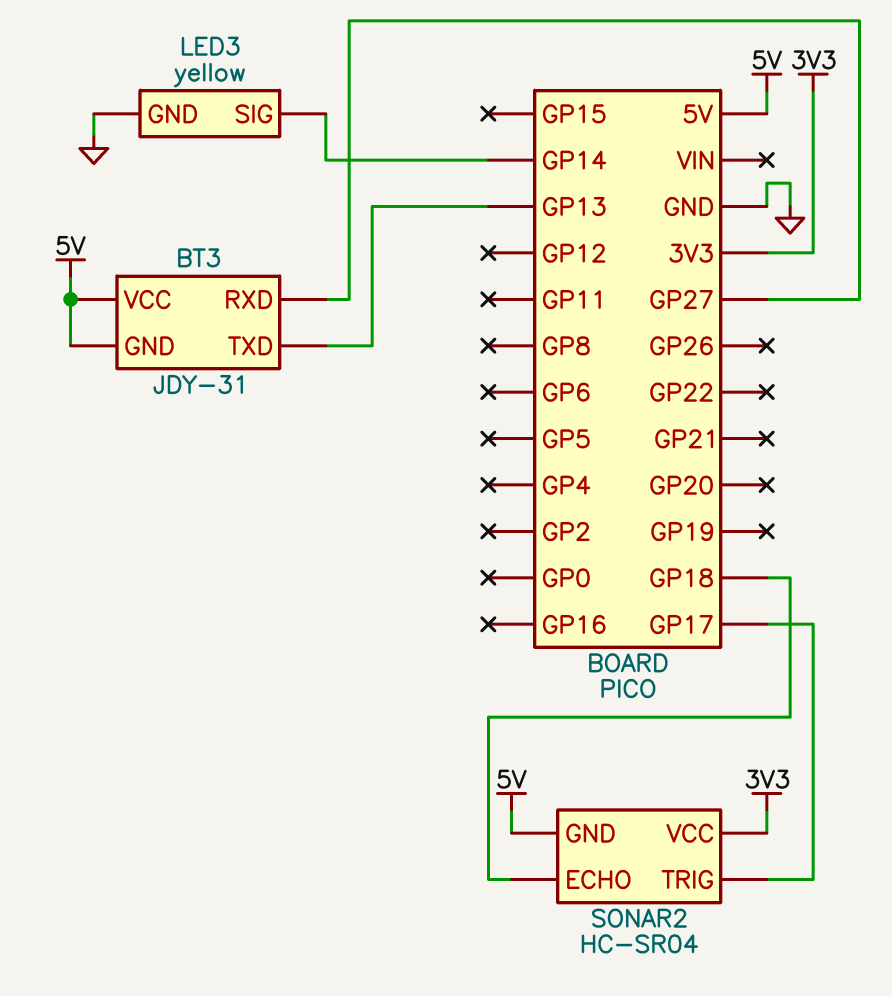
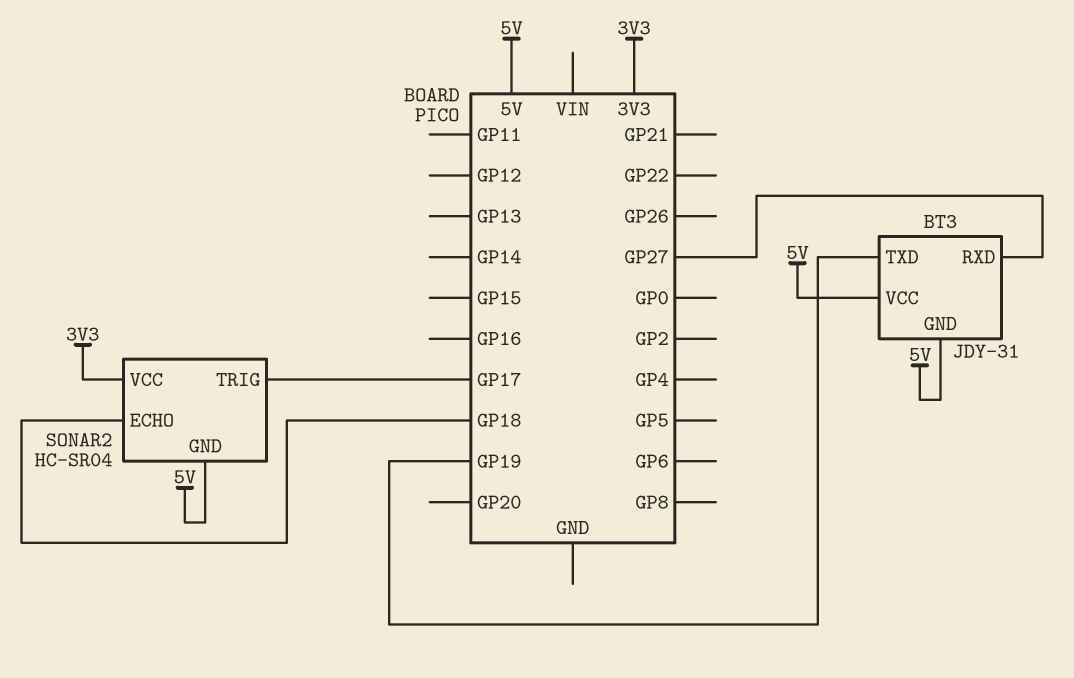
BT3 pin TXD: GP13 -> GP19
LED3: yellow -> none
LED3 pin GND: GND -> none
LED3 pin SIG: GP14 -> none

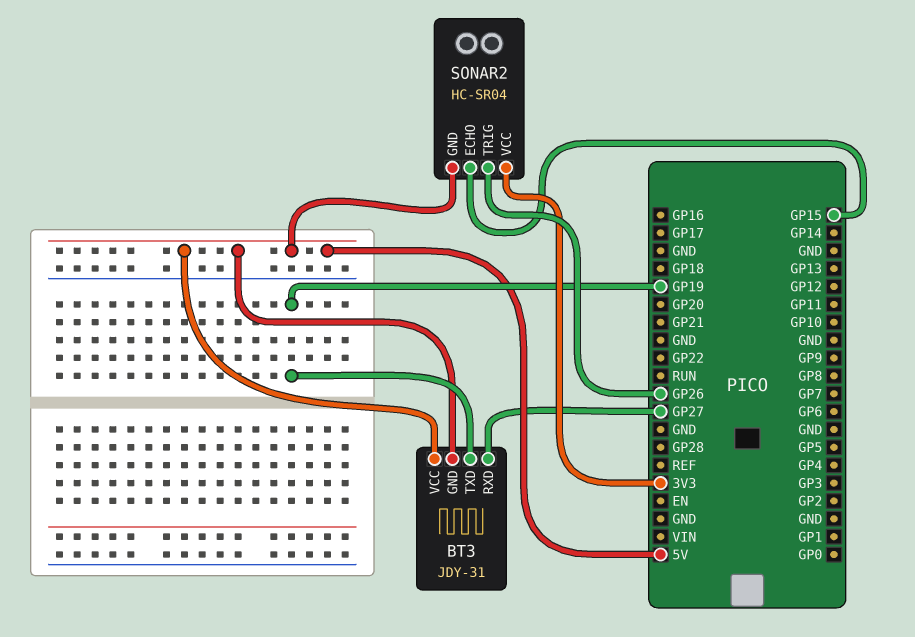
SONAR2 pin ECHO: GP18 -> GP15
SONAR2 pin TRIG: GP17 -> GP26

